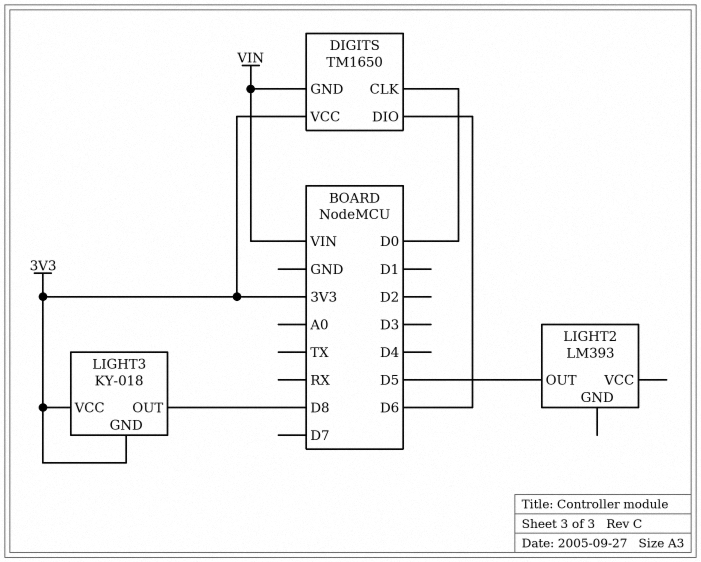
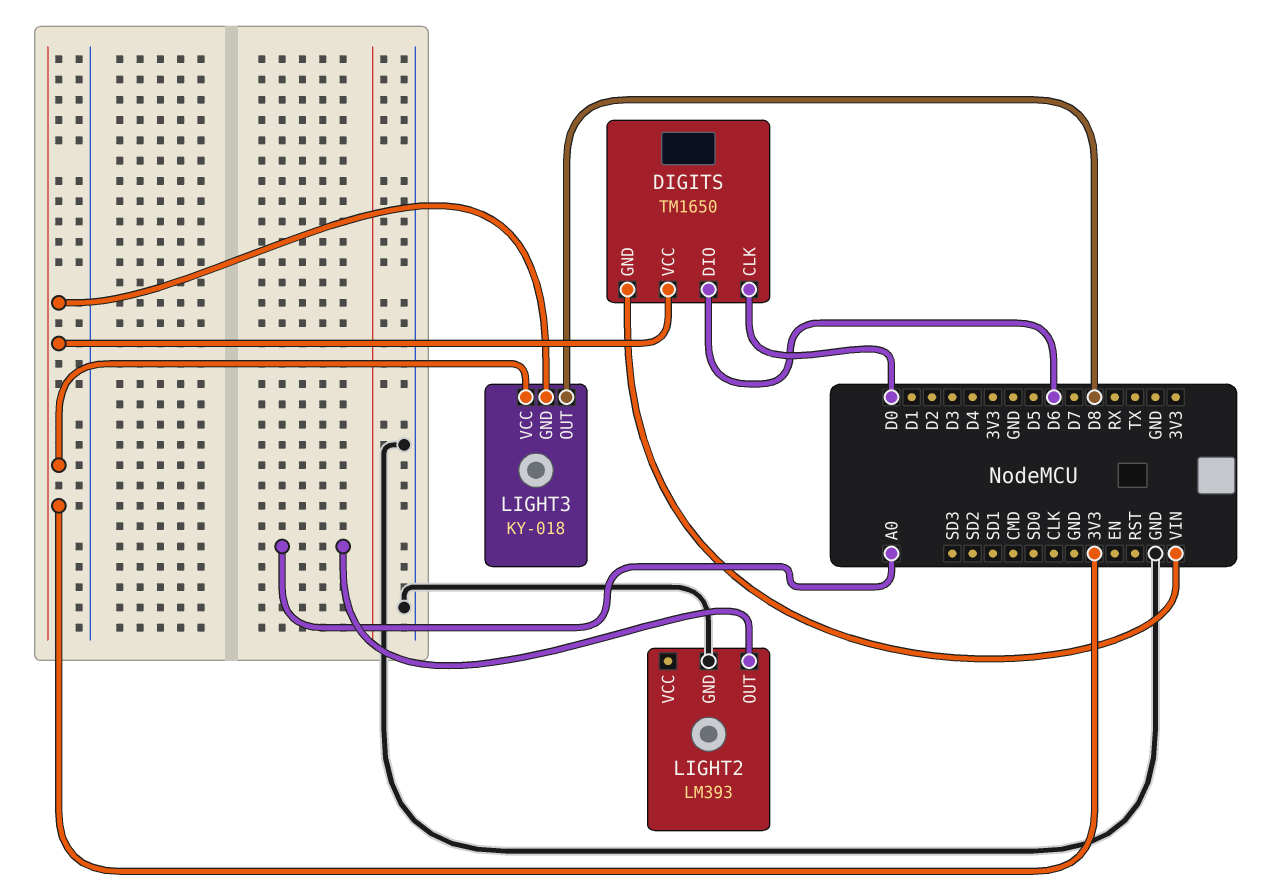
LIGHT2 pin GND: none -> GND
LIGHT2 pin OUT: D5 -> A0

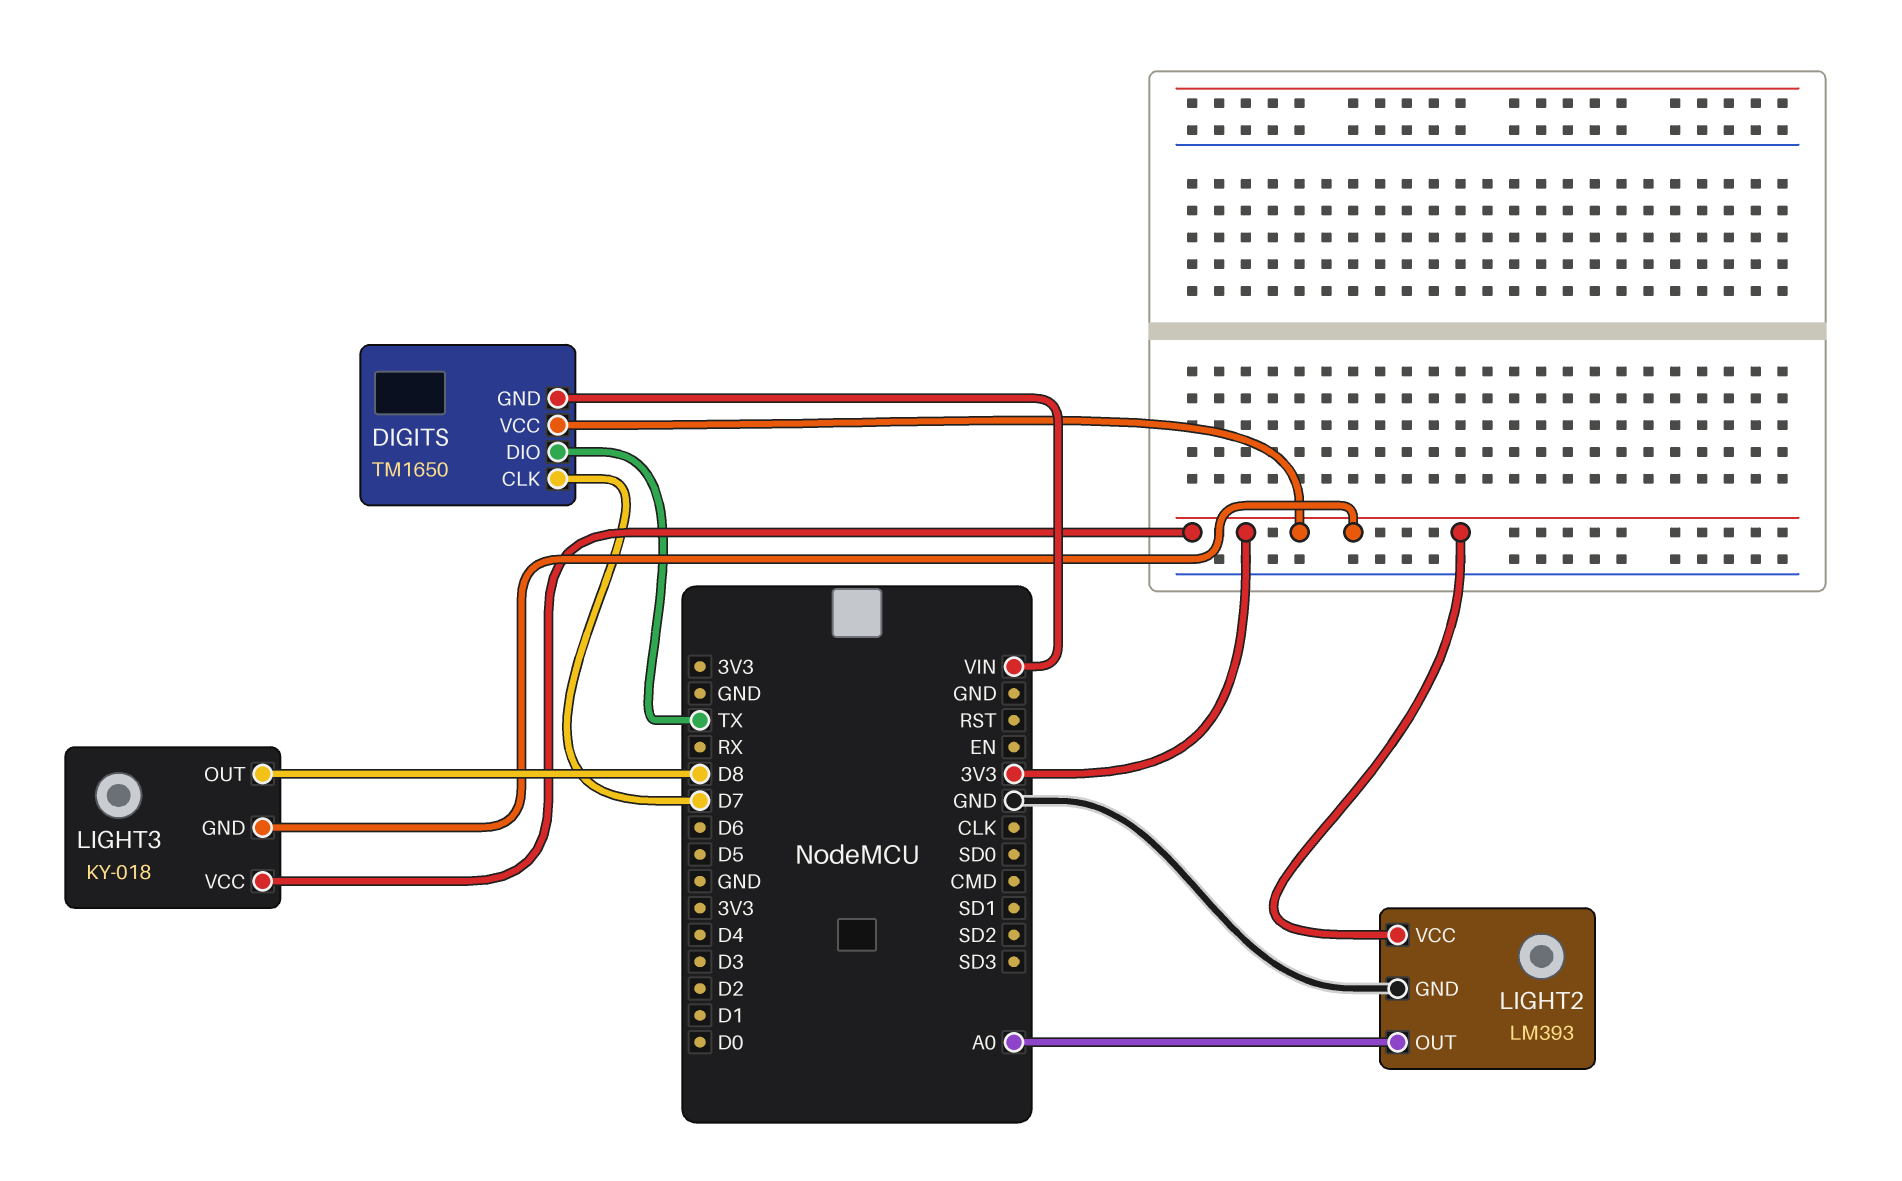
DIGITS pin CLK: D0 -> D7
DIGITS pin DIO: D6 -> TX
LIGHT2 pin VCC: none -> 3V3

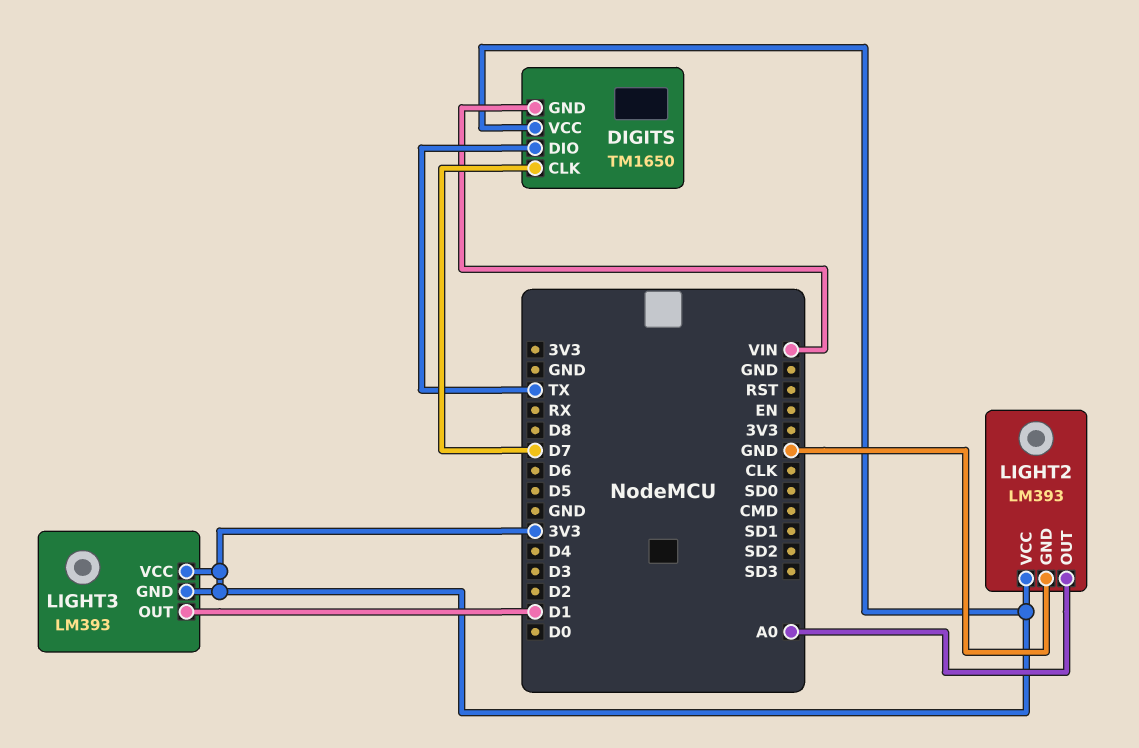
LIGHT3: KY-018 -> LM393
LIGHT3 pin OUT: D8 -> D1

